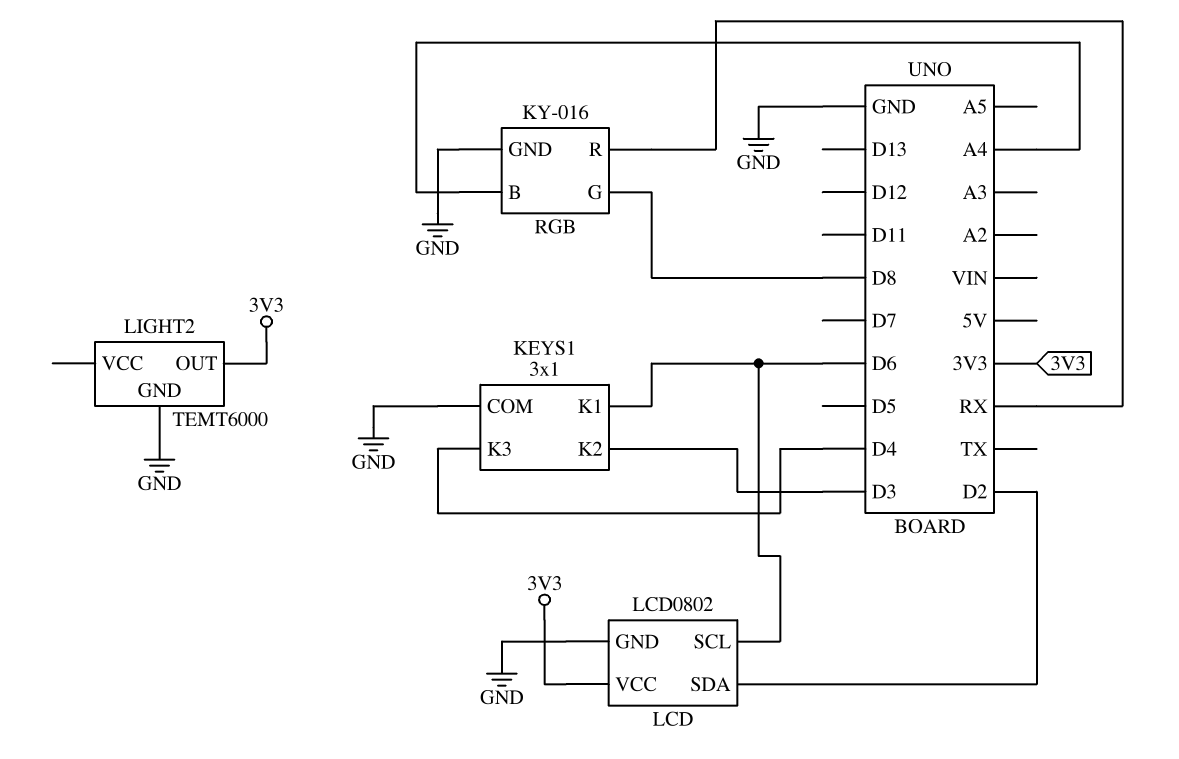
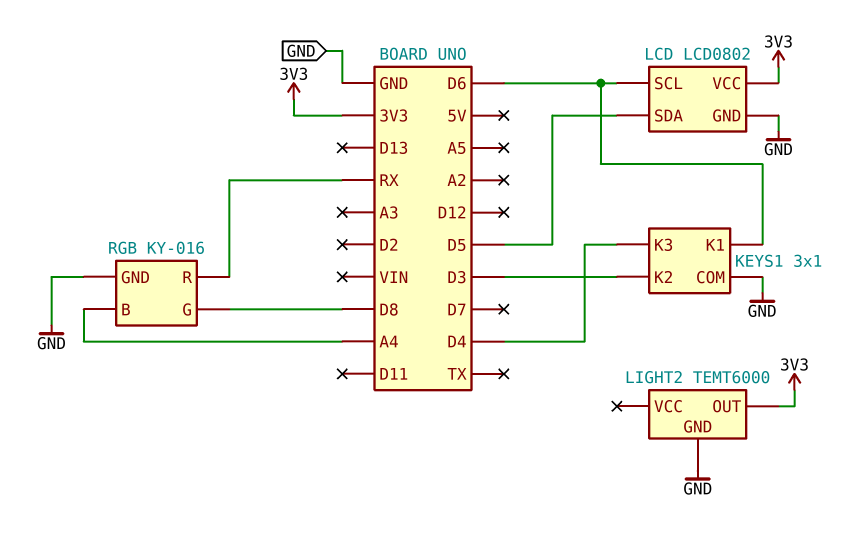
LCD pin SDA: D2 -> D5

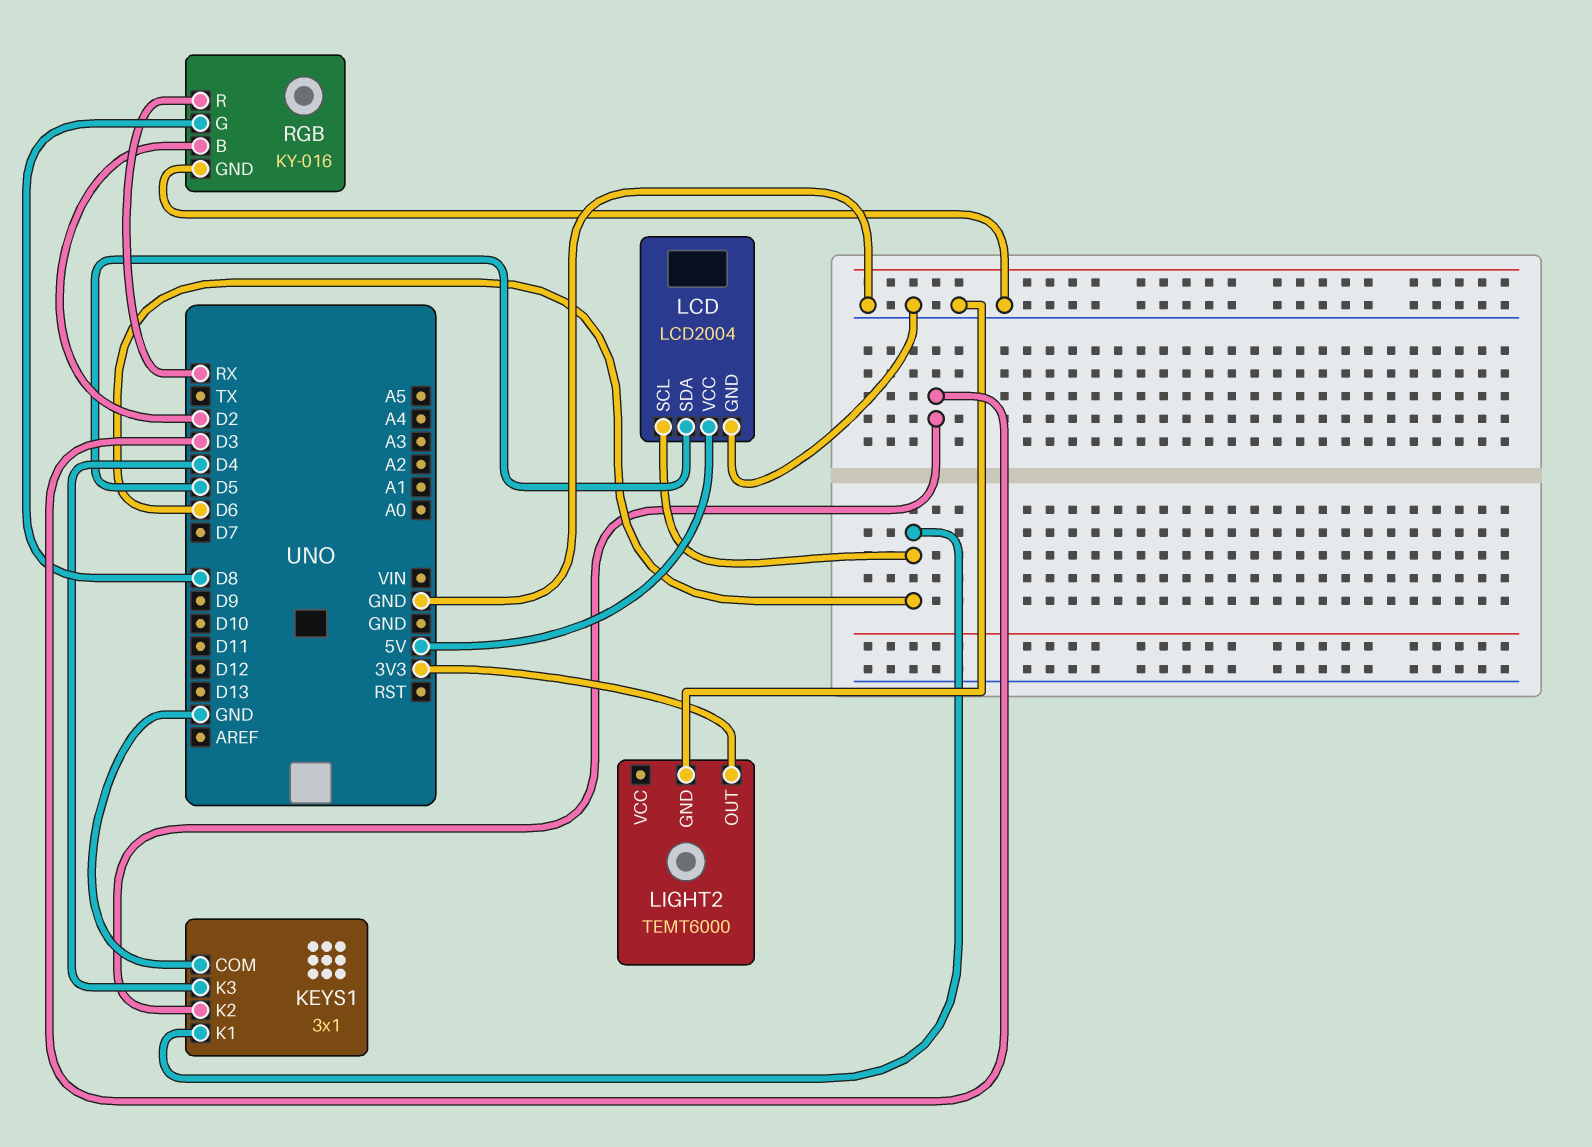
LCD: LCD0802 -> LCD2004
LCD pin VCC: 3V3 -> 5V
RGB pin B: A4 -> D2

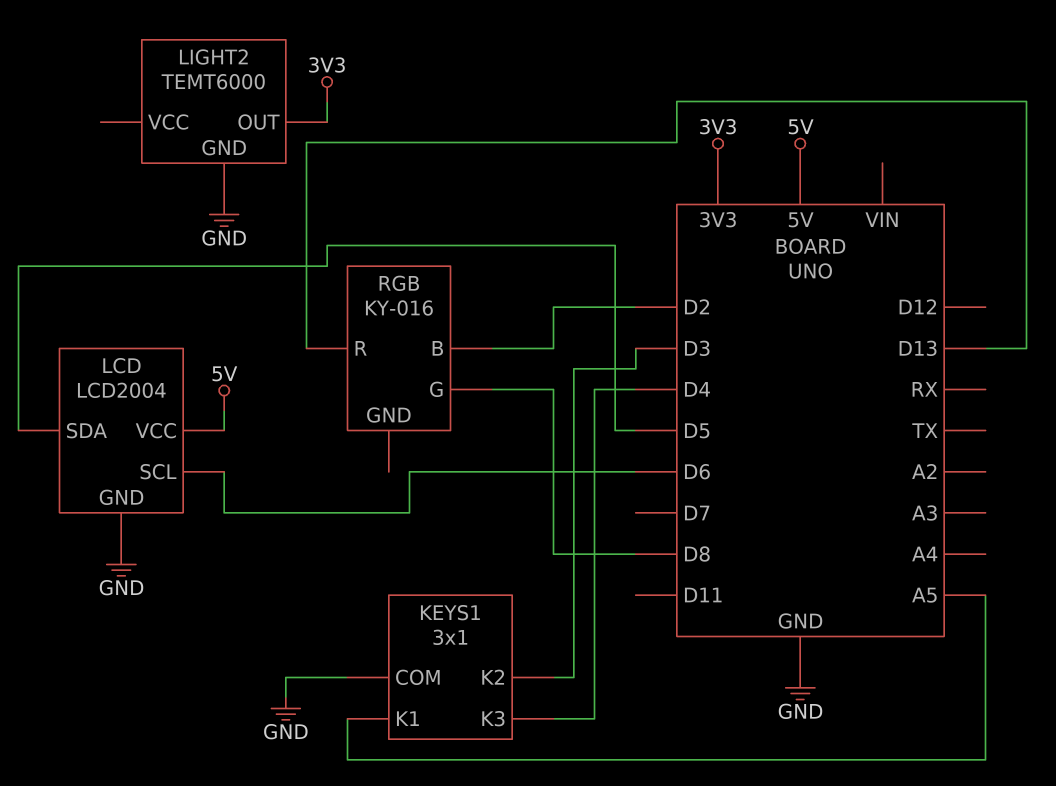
KEYS1 pin K1: D6 -> A5
RGB pin GND: GND -> none
RGB pin R: RX -> D13

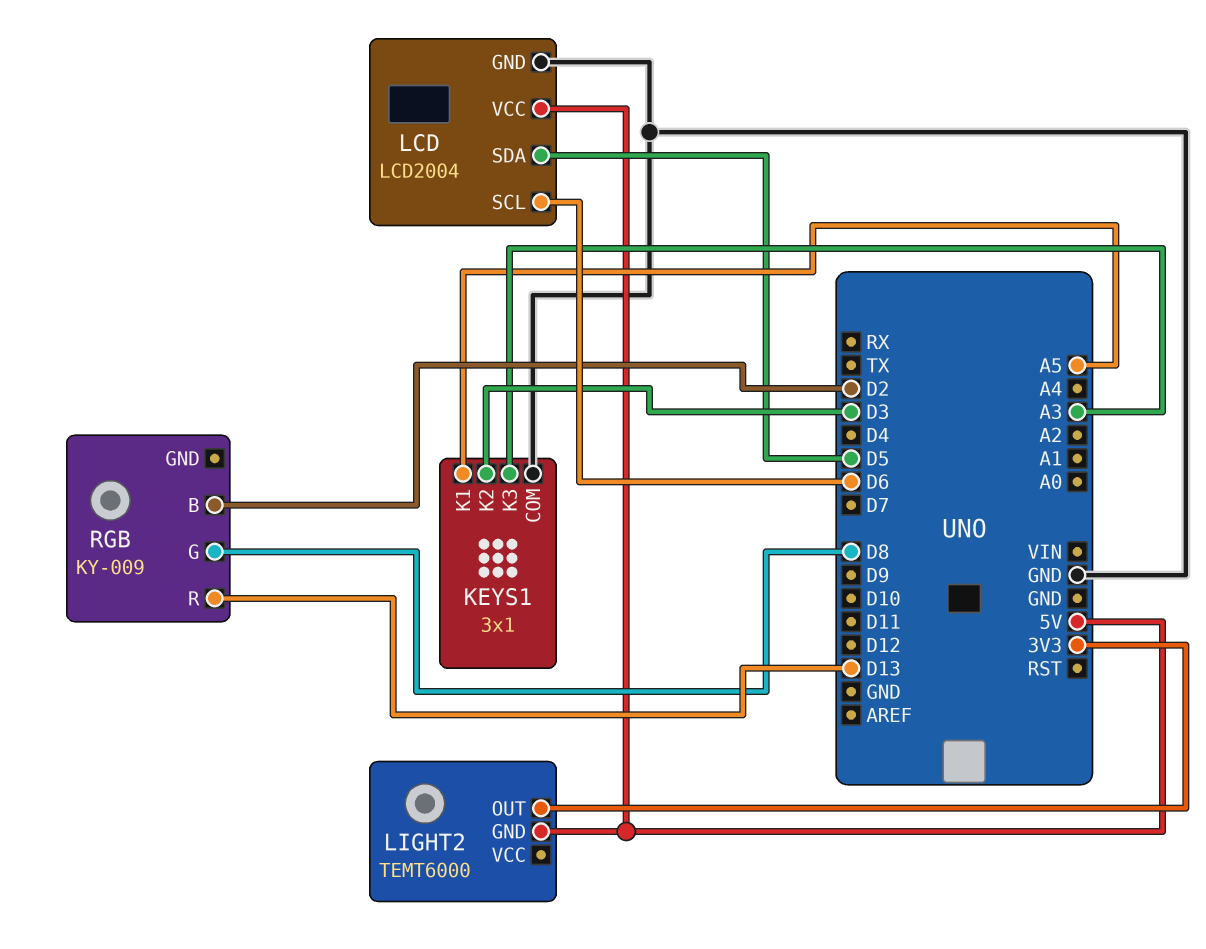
KEYS1 pin K3: D4 -> A3
LIGHT2 pin GND: GND -> 5V
RGB: KY-016 -> KY-009

